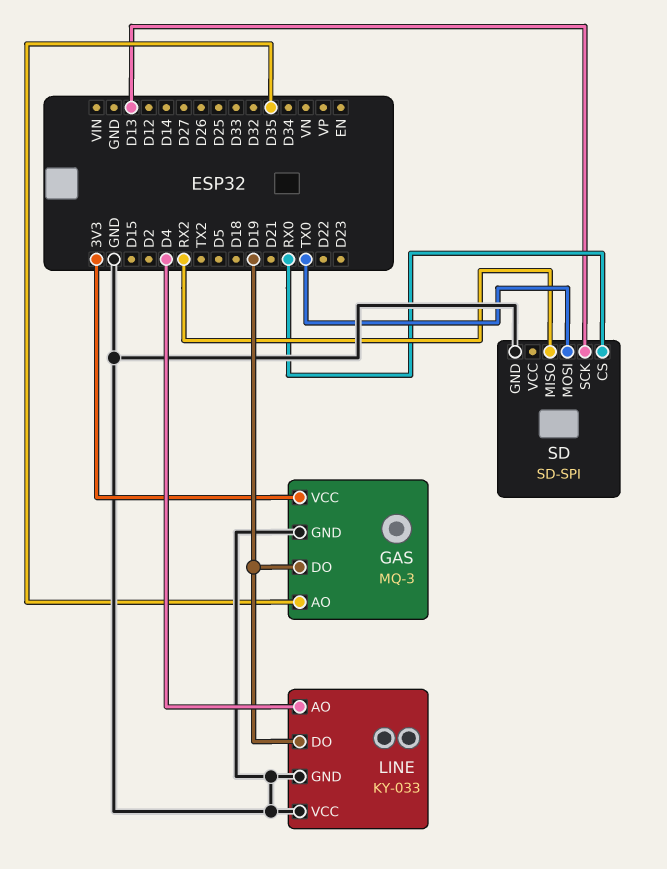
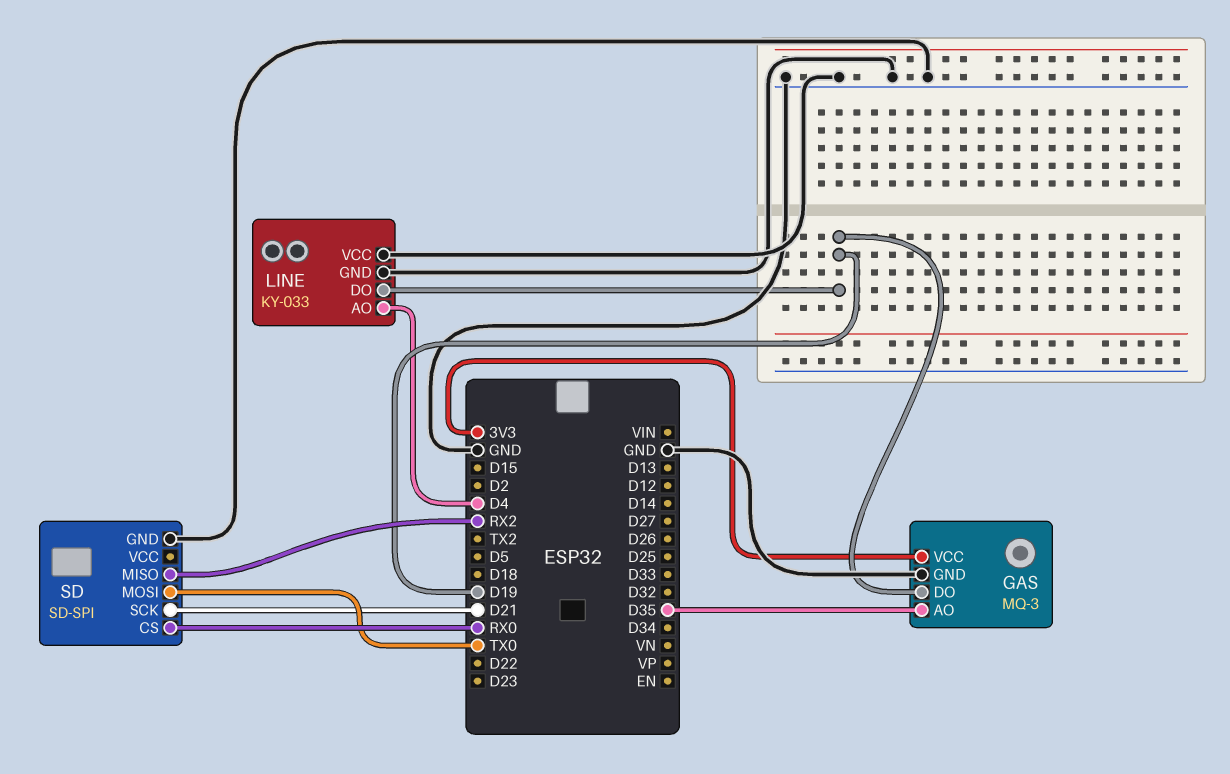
SD pin SCK: D13 -> D21

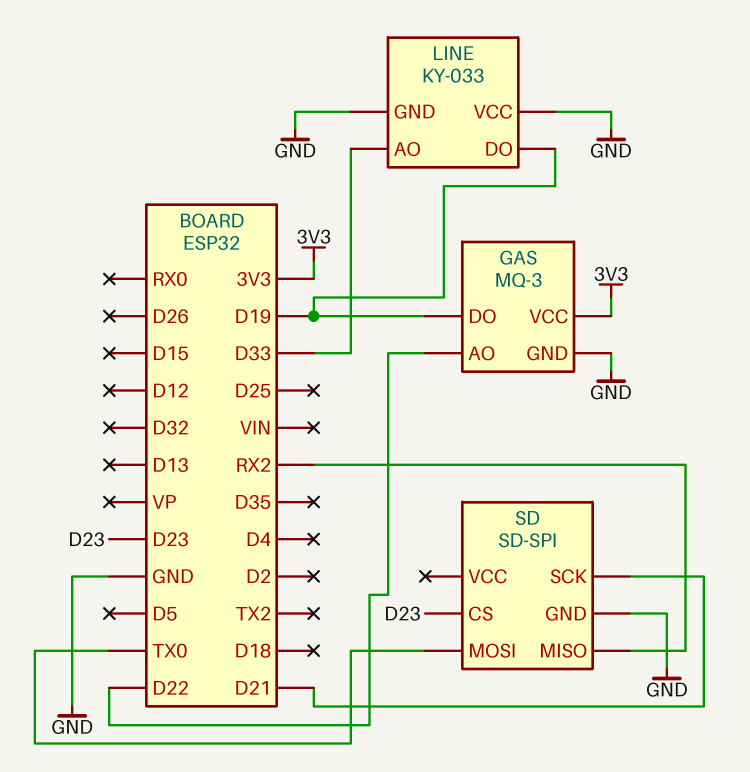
GAS pin AO: D35 -> D22
LINE pin AO: D4 -> D33
SD pin CS: RX0 -> D23

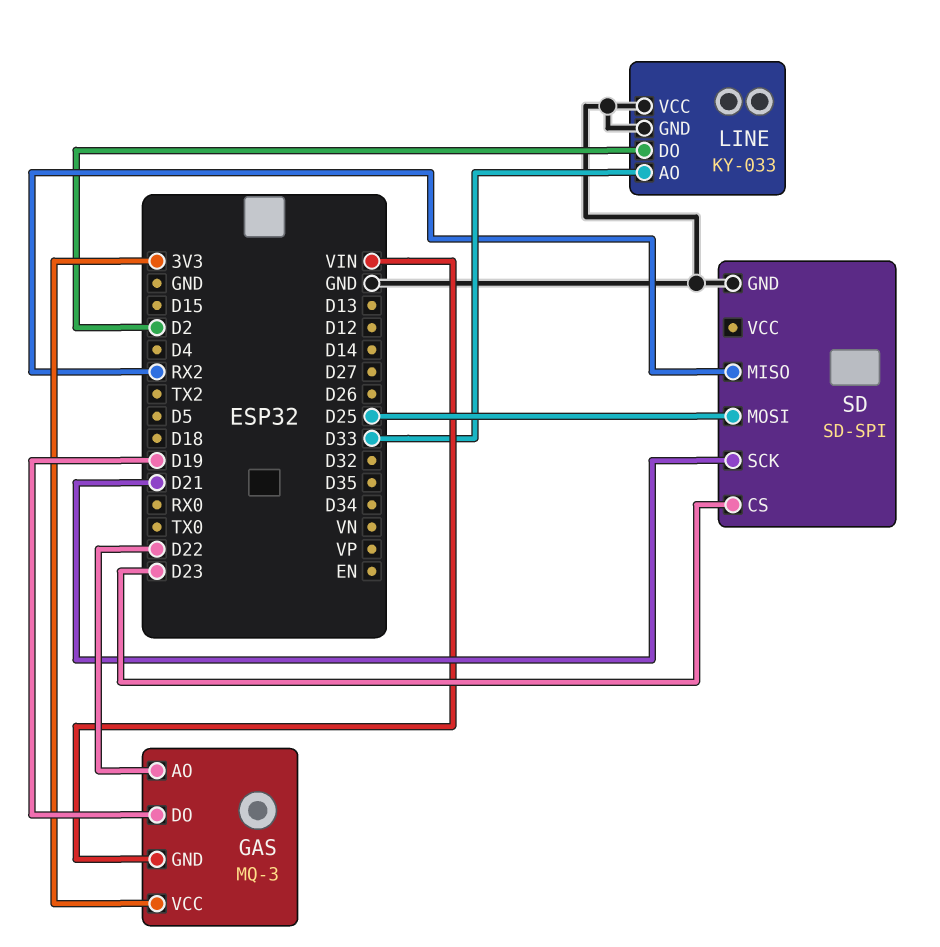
GAS pin GND: GND -> VIN
LINE pin DO: D19 -> D2
SD pin MOSI: TX0 -> D25

